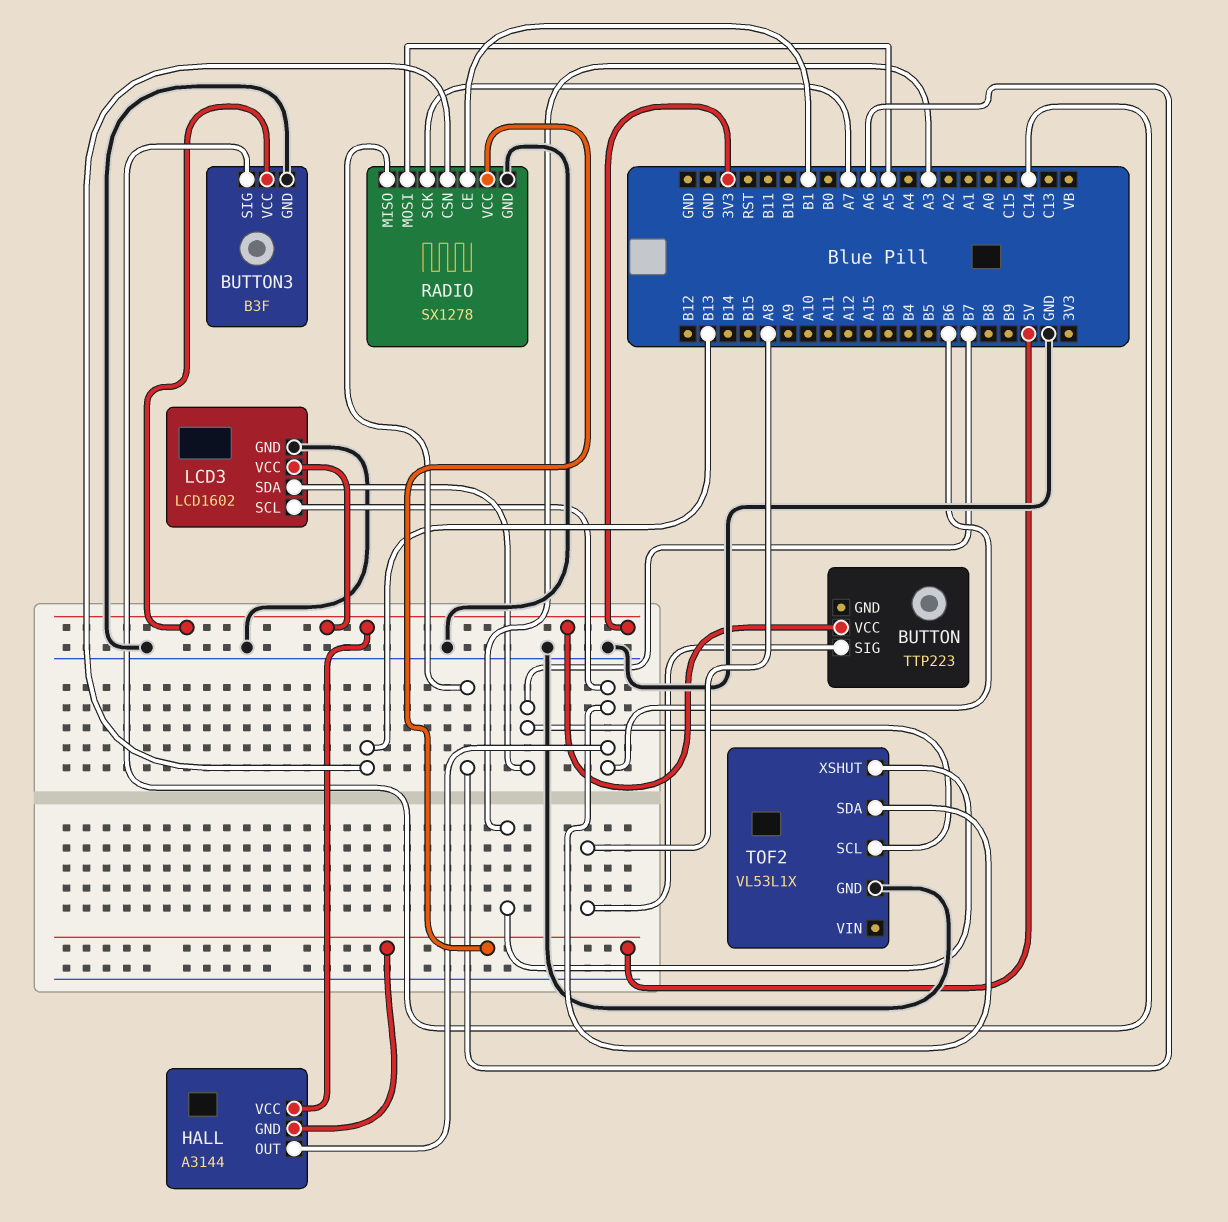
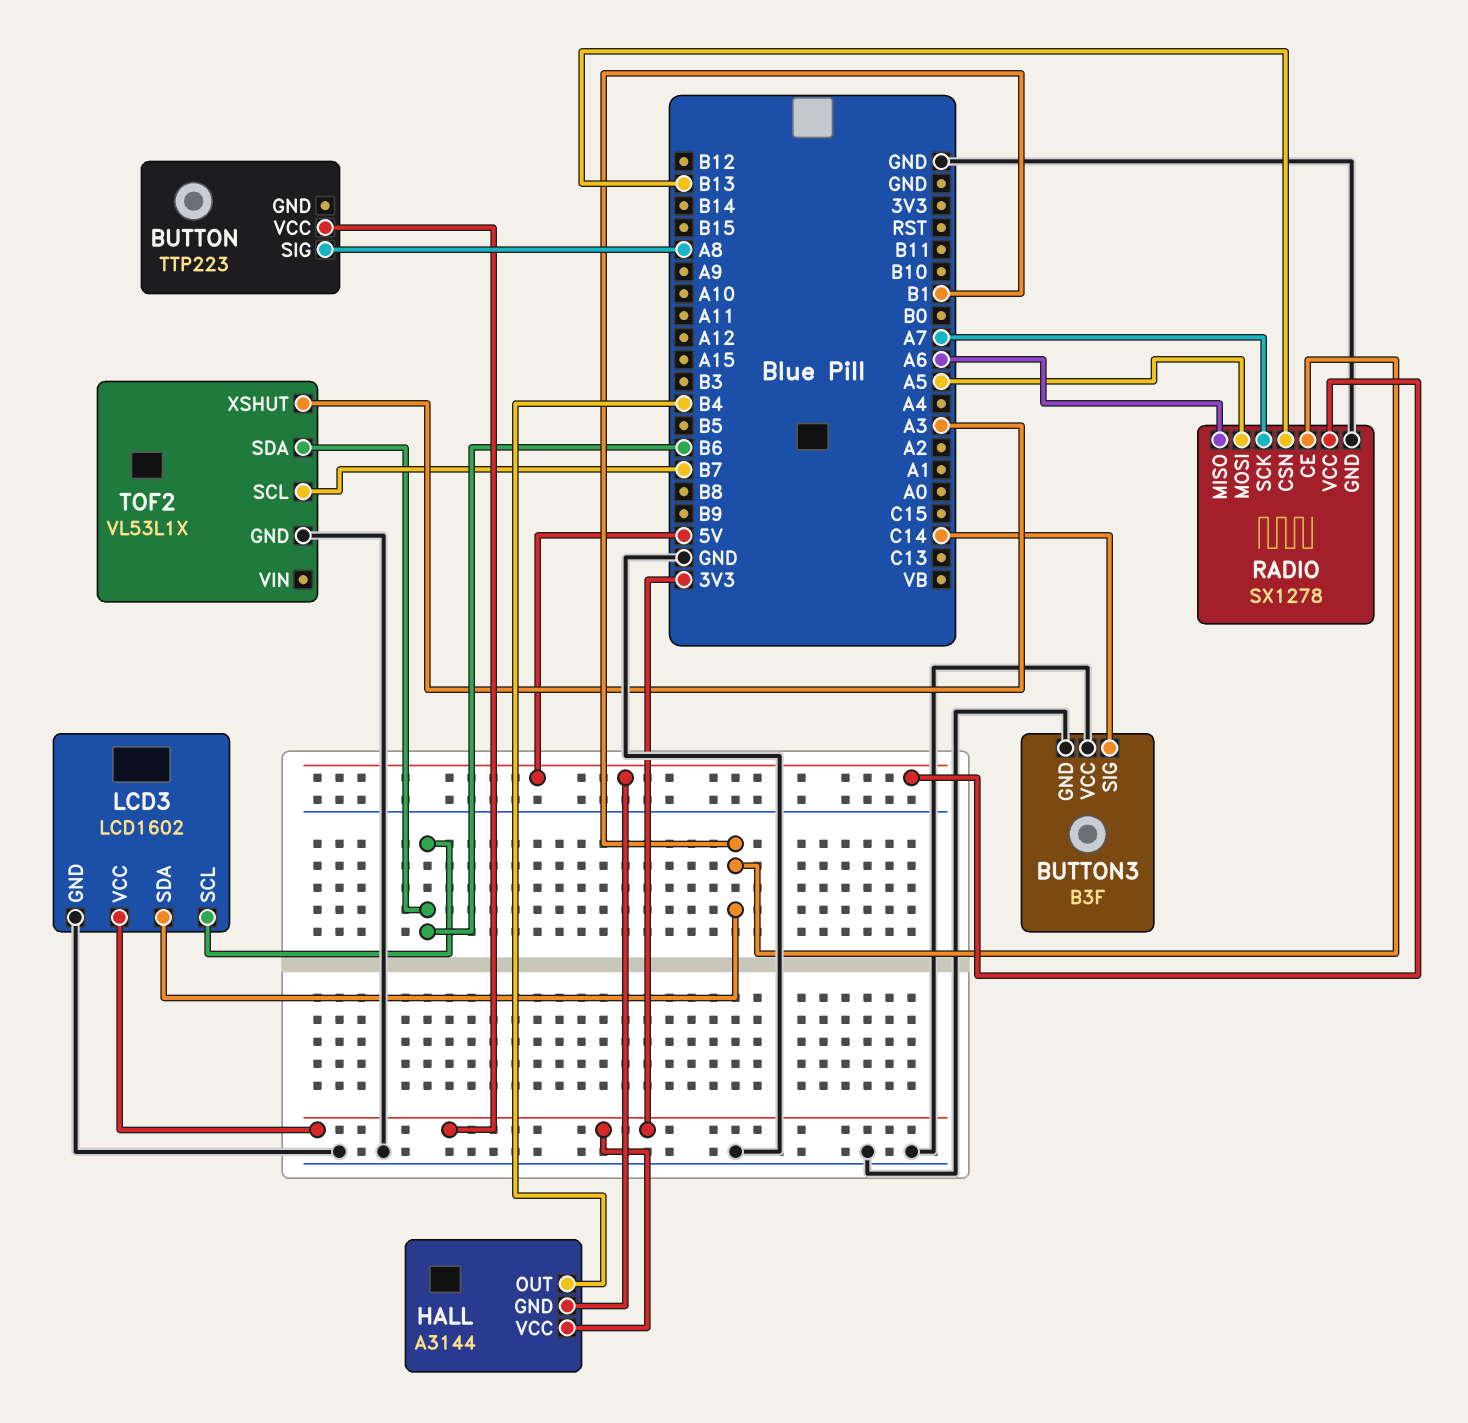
BUTTON3 pin VCC: 3V3 -> GND
HALL pin OUT: B6 -> B4
LCD3 pin SDA: B7 -> B1

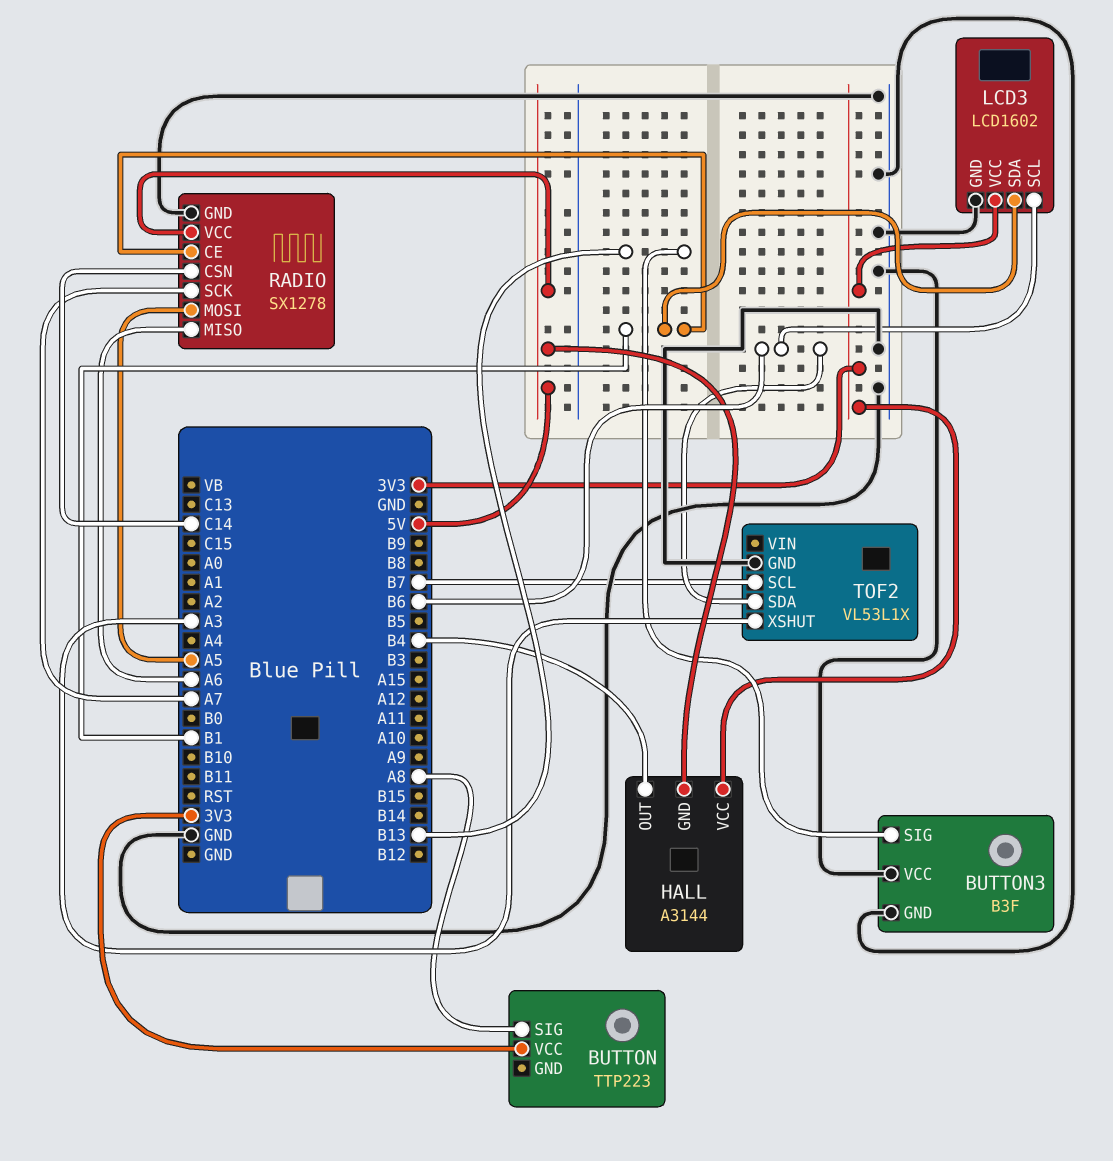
BUTTON3 pin SIG: C14 -> B13
RADIO pin CSN: B13 -> C14

